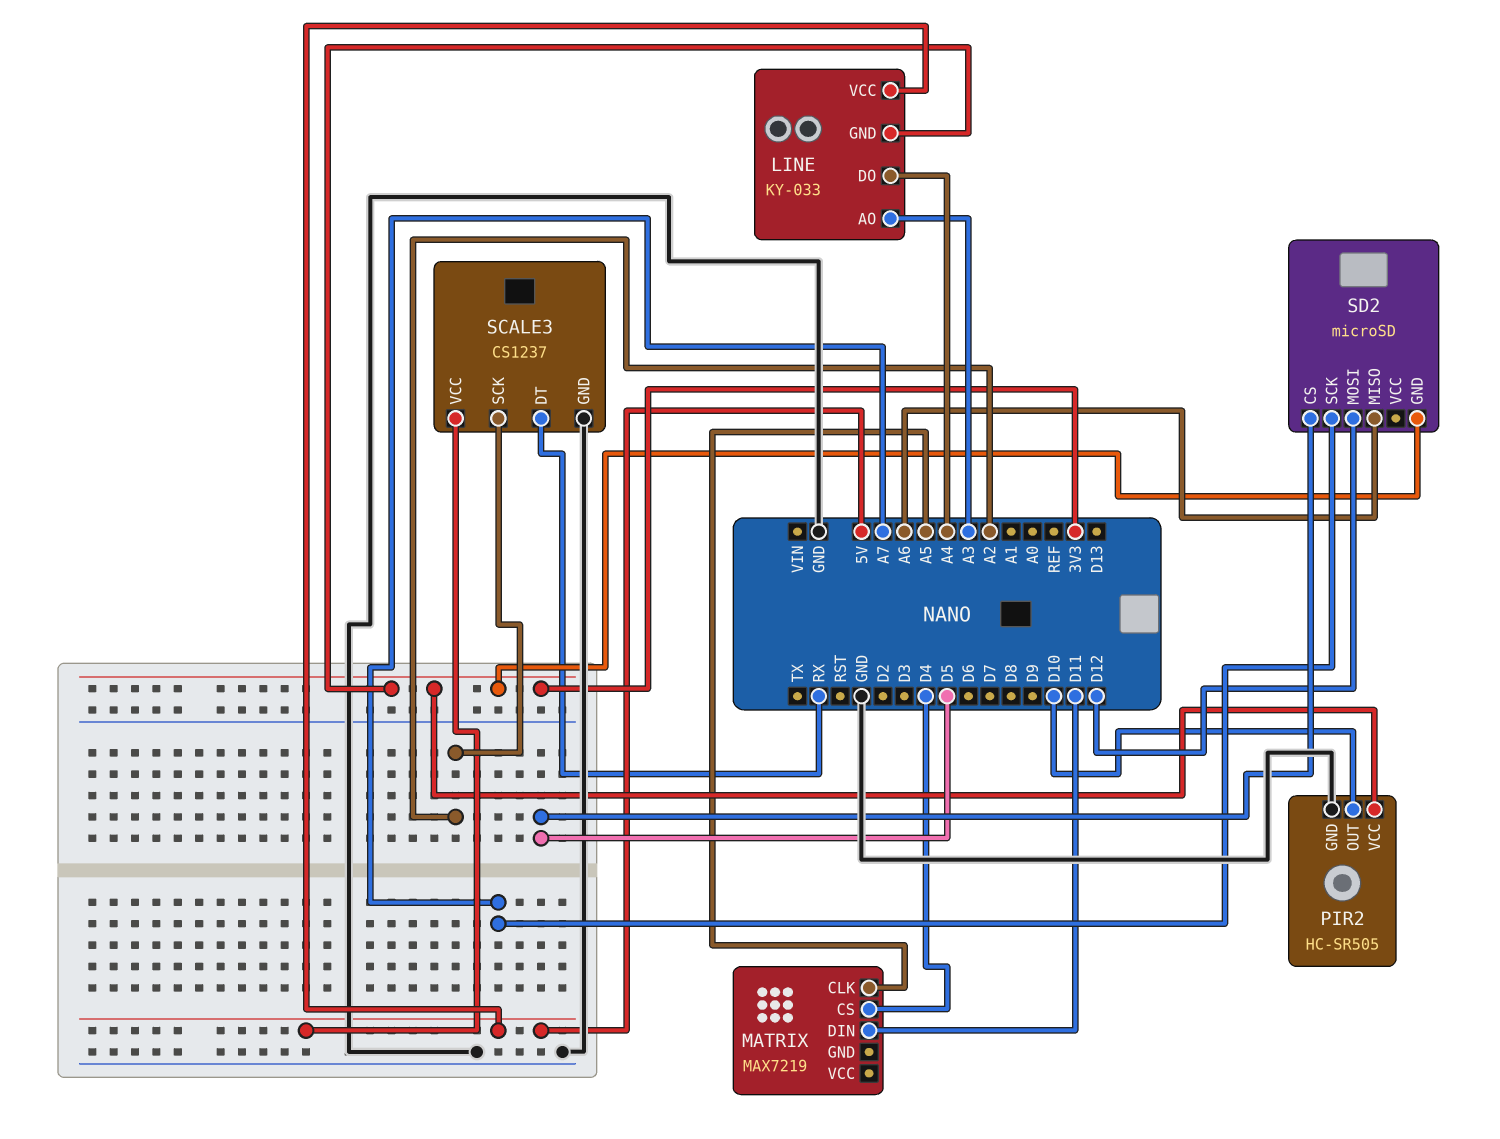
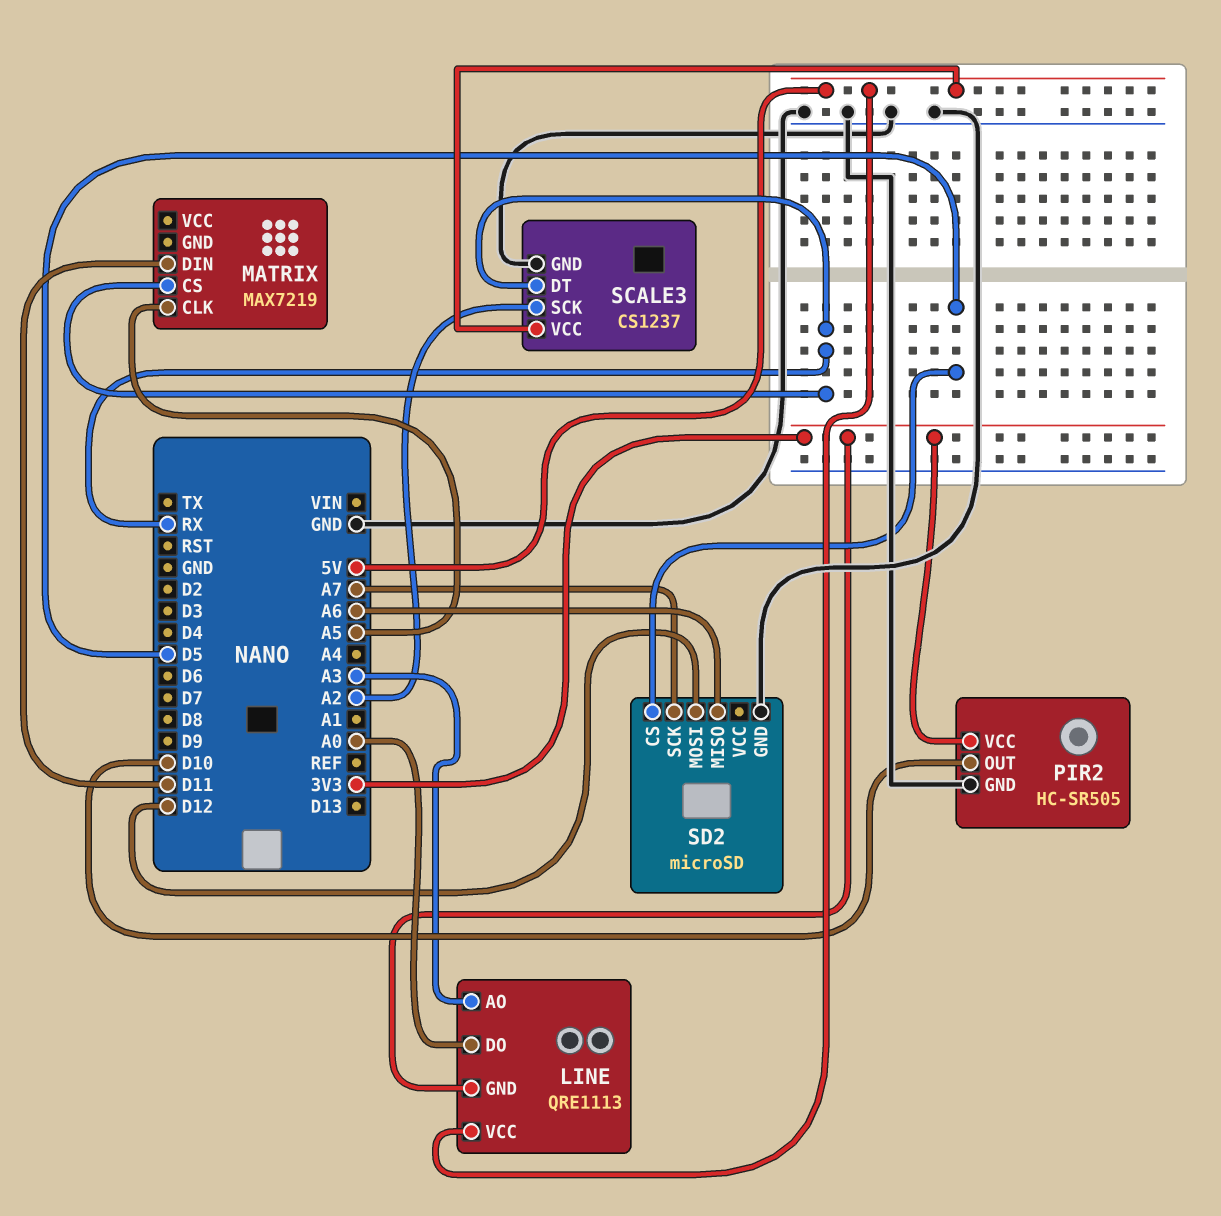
LINE: KY-033 -> QRE1113
LINE pin DO: A4 -> A0
MATRIX pin CS: D4 -> RX
SD2 pin GND: 3V3 -> GND

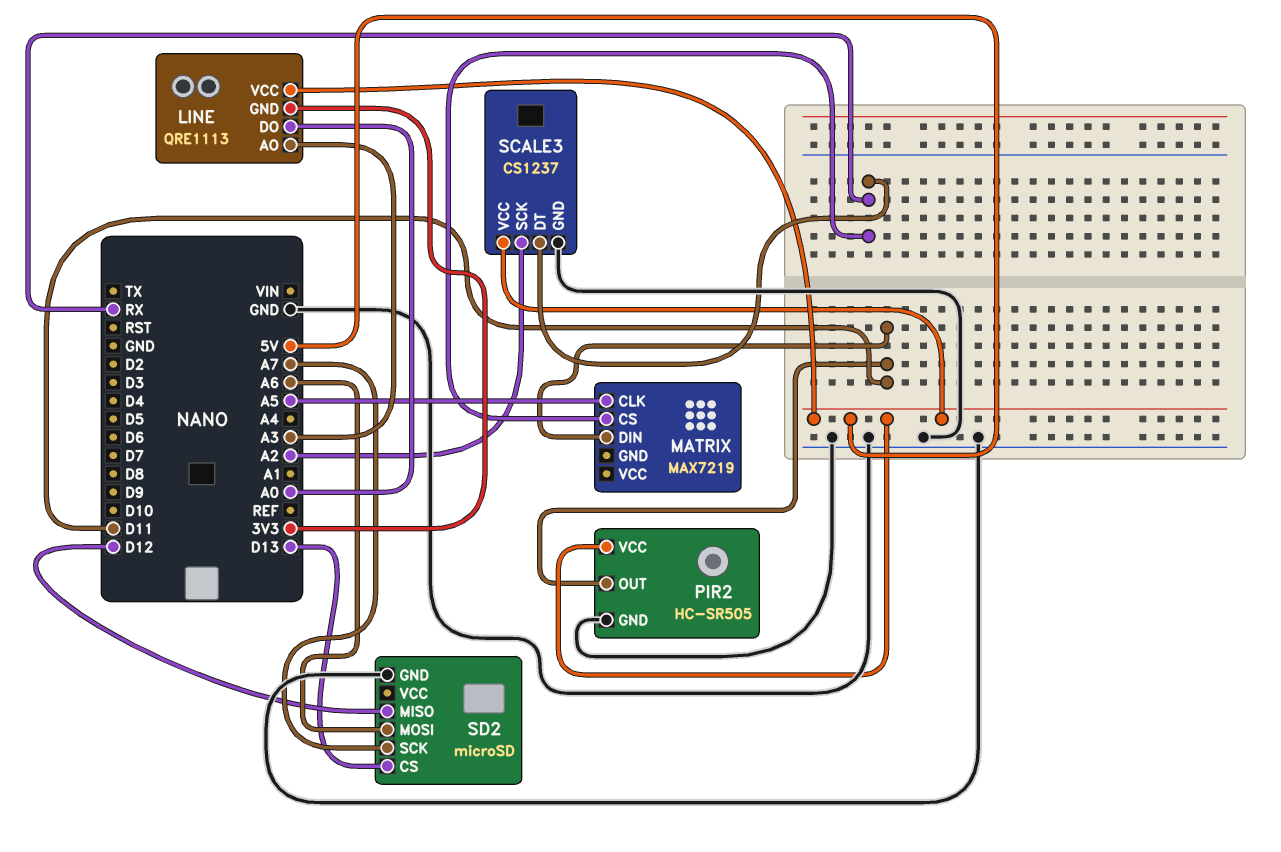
PIR2 pin OUT: D10 -> D11
PIR2 pin VCC: 3V3 -> 5V
SD2 pin CS: D5 -> D13
SD2 pin MISO: A6 -> D12
SD2 pin MOSI: D12 -> A6

